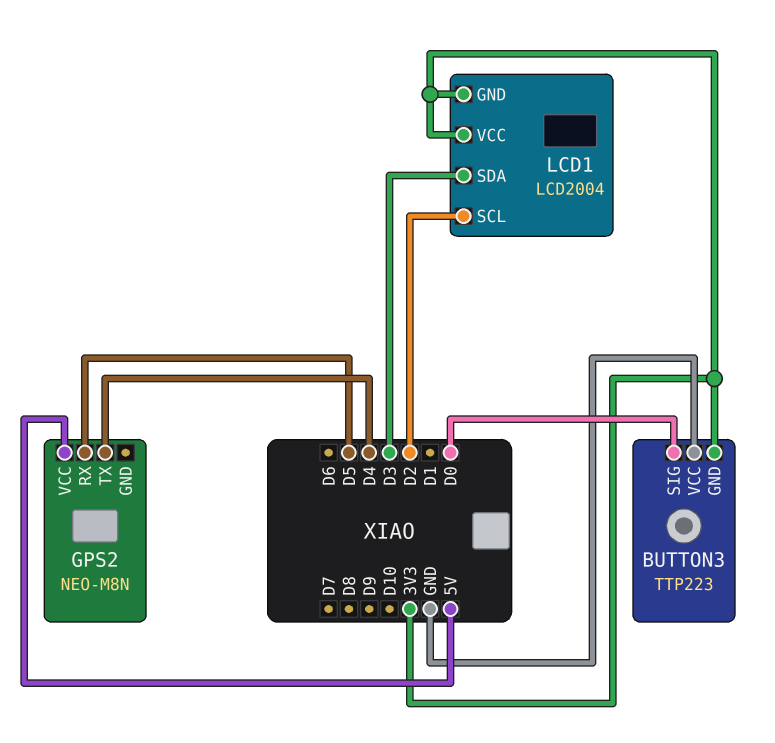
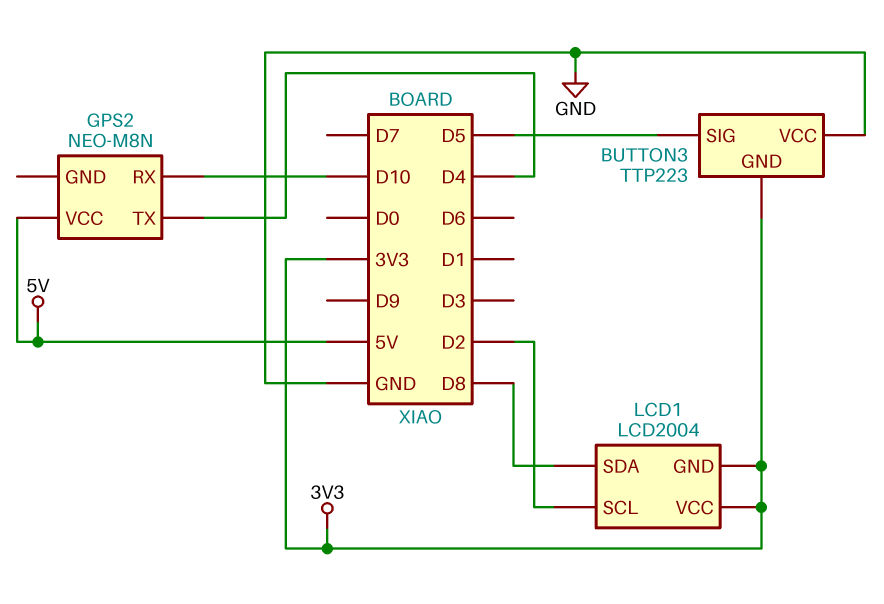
BUTTON3 pin SIG: D0 -> D5
GPS2 pin RX: D5 -> D10
LCD1 pin SDA: D3 -> D8

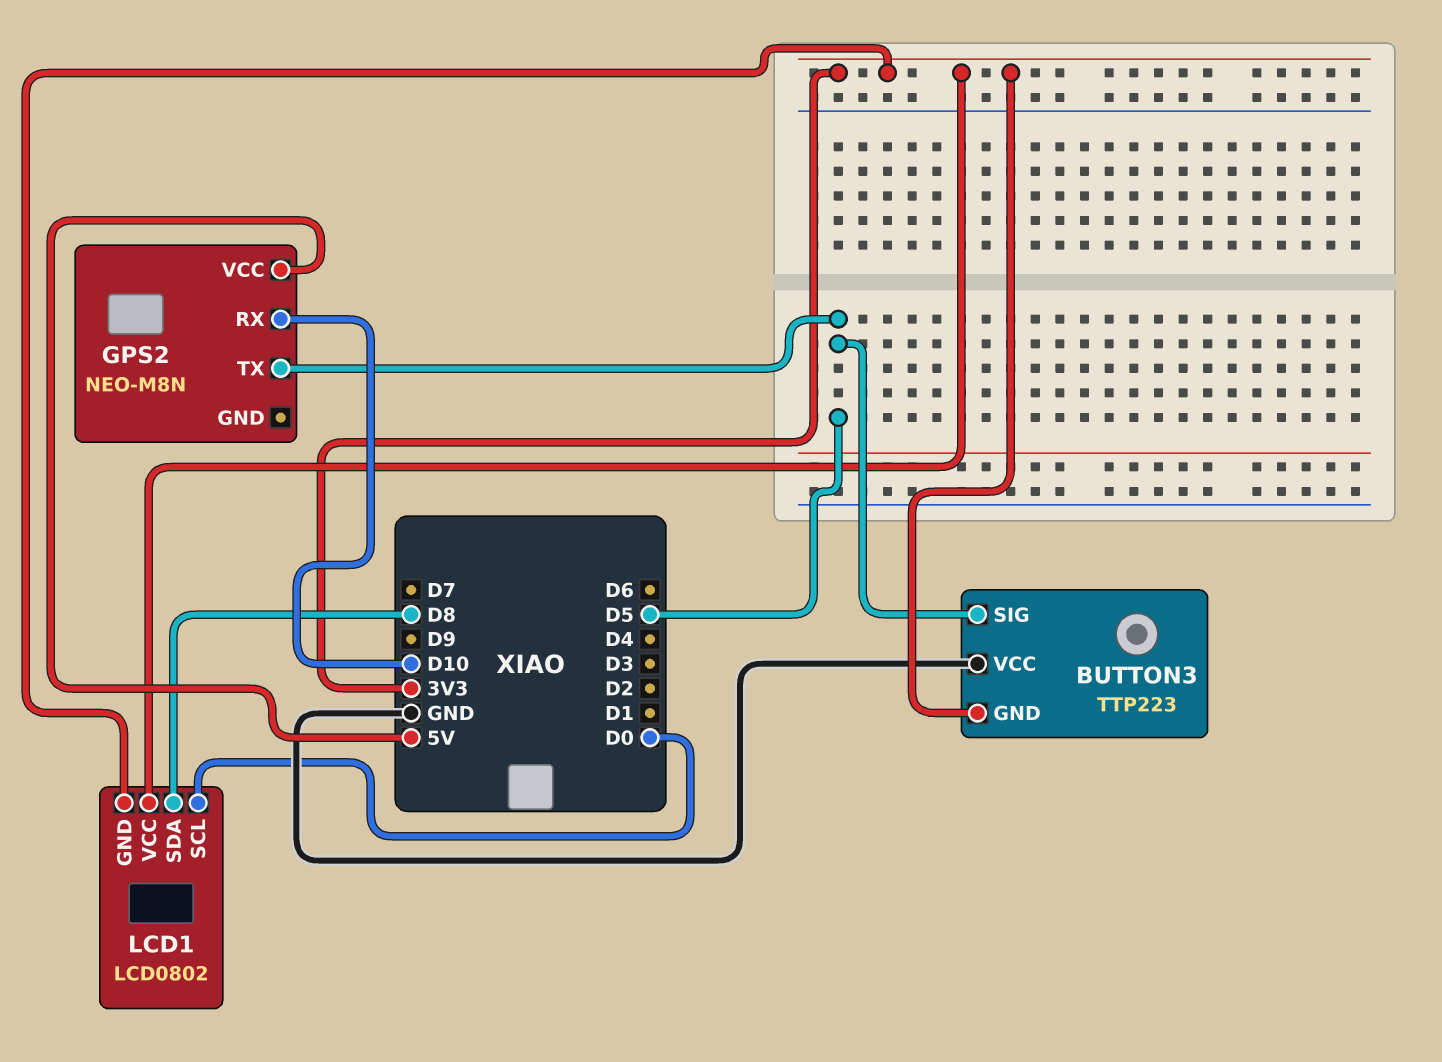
GPS2 pin TX: D4 -> D5
LCD1: LCD2004 -> LCD0802
LCD1 pin SCL: D2 -> D0

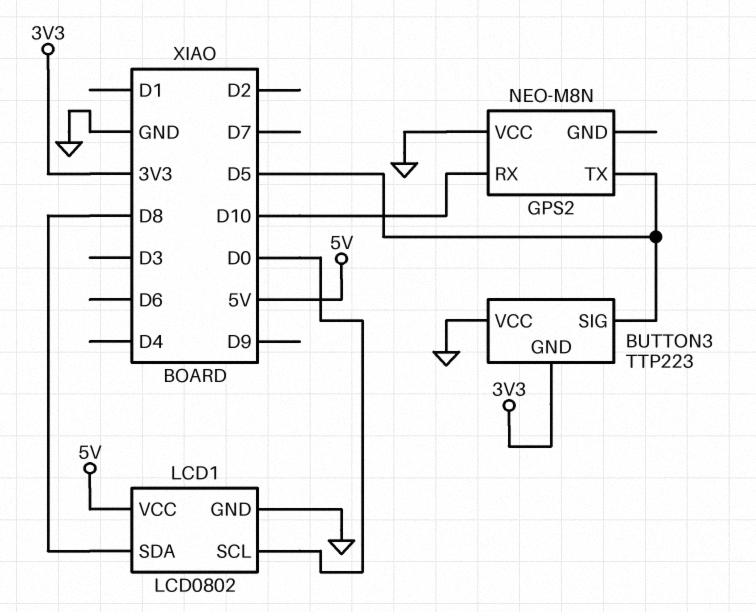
GPS2 pin VCC: 5V -> GND
LCD1 pin GND: 3V3 -> GND
LCD1 pin VCC: 3V3 -> 5V

